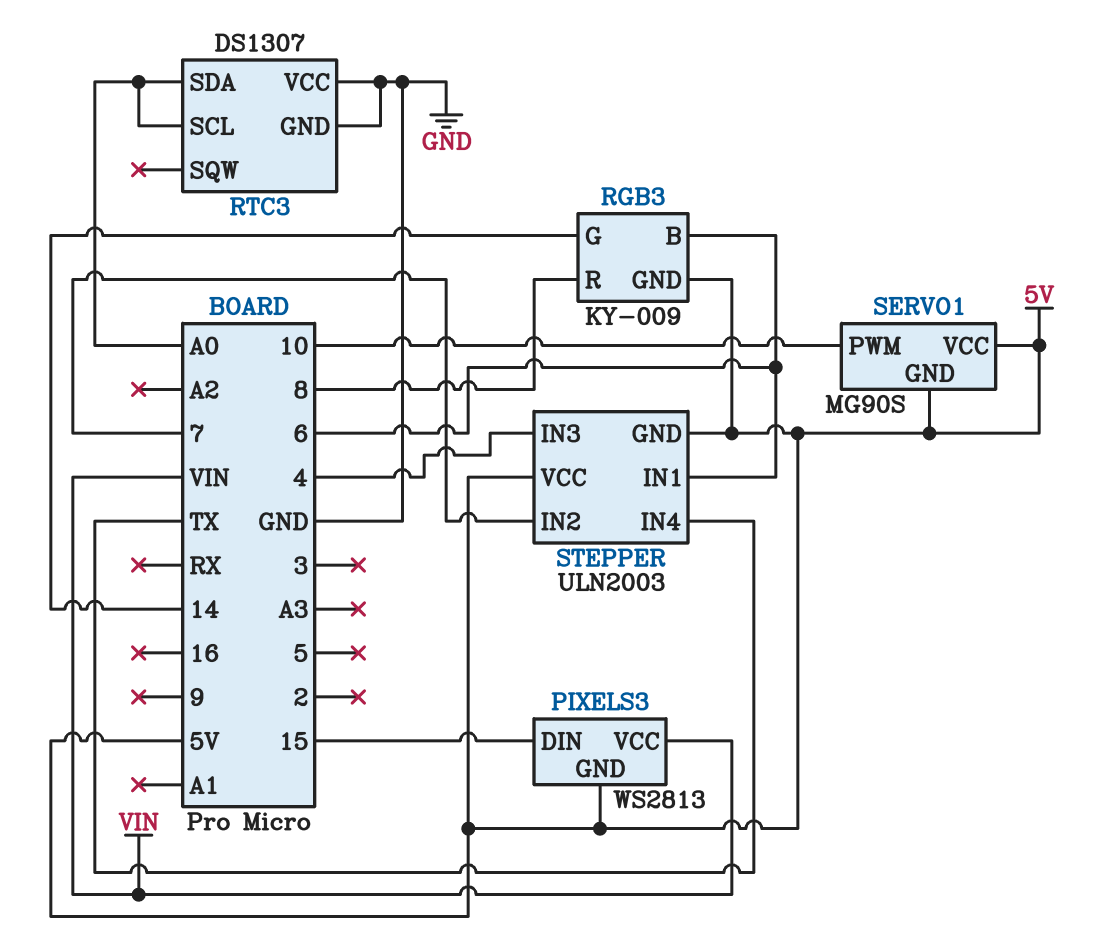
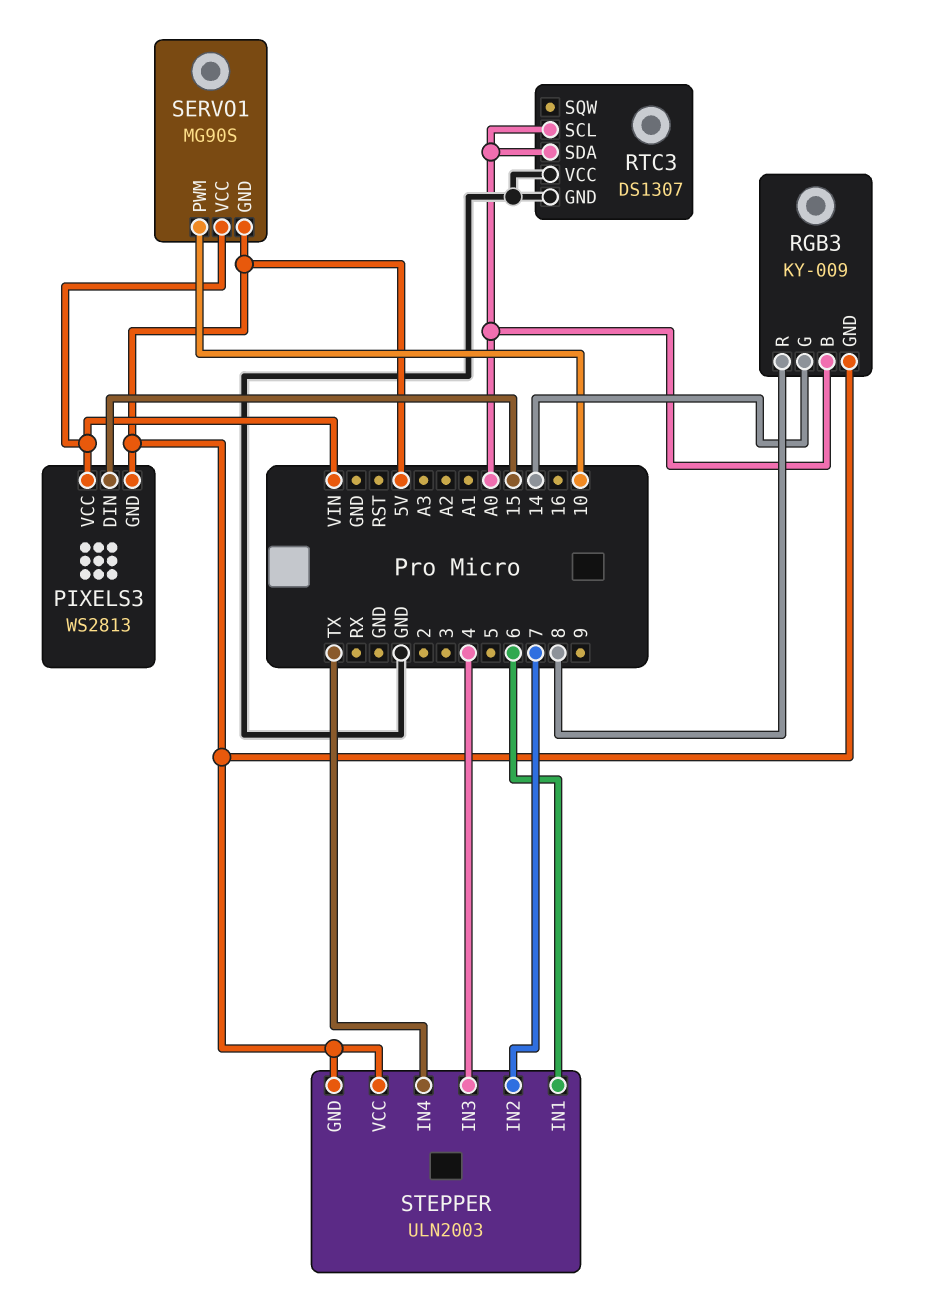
RGB3 pin B: 6 -> A0
SERVO1 pin VCC: 5V -> VIN

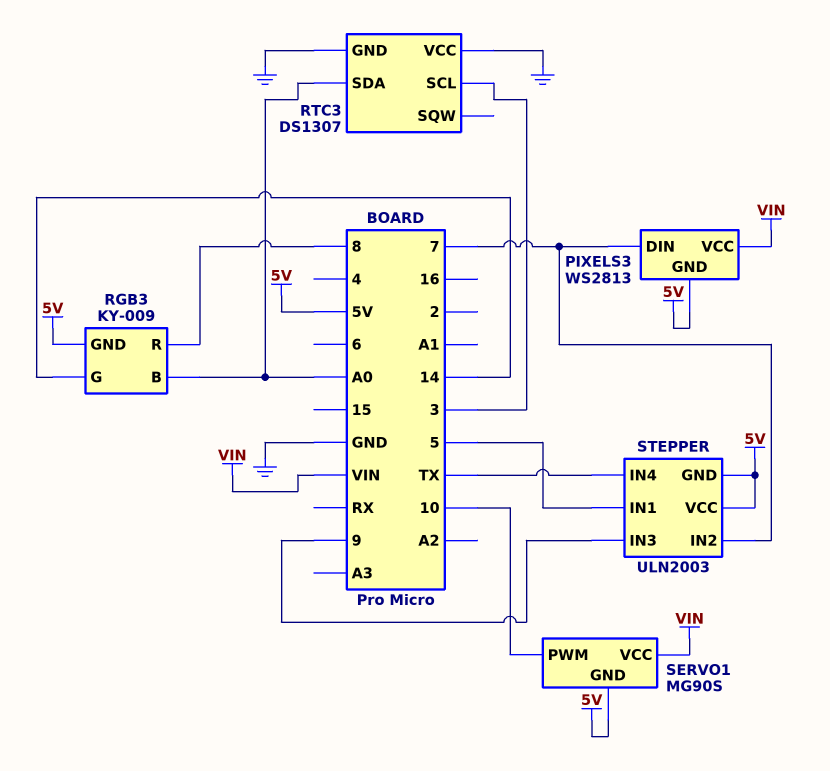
PIXELS3 pin DIN: 15 -> 7
RTC3 pin SCL: A0 -> 3
STEPPER pin IN1: 6 -> 5
STEPPER pin IN3: 4 -> 9

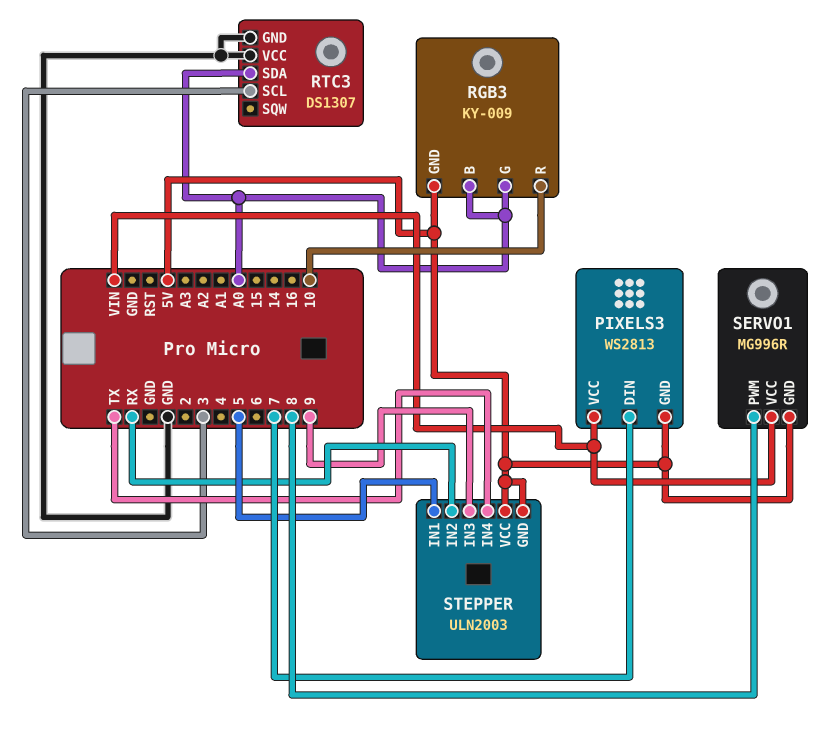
RGB3 pin G: 14 -> A0
RGB3 pin R: 8 -> 10
SERVO1: MG90S -> MG996R
SERVO1 pin PWM: 10 -> 8
STEPPER pin IN2: 7 -> RX

